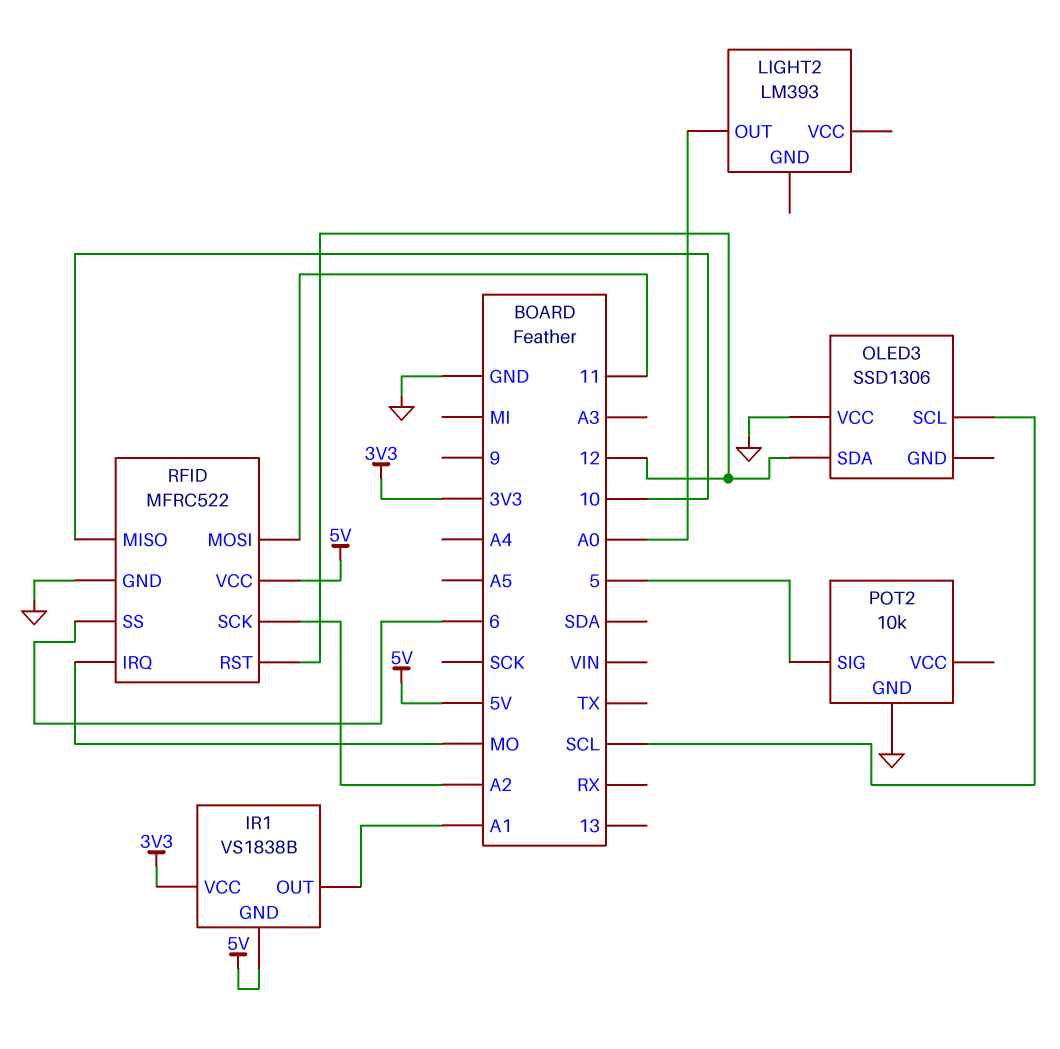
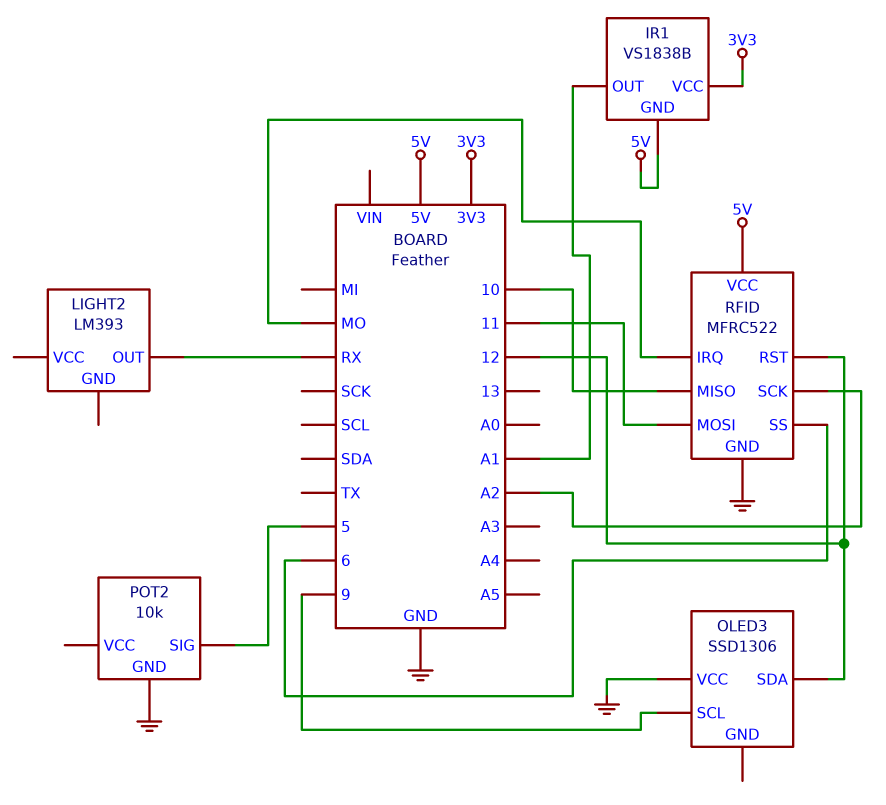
LIGHT2 pin OUT: A0 -> RX
OLED3 pin SCL: SCL -> 9

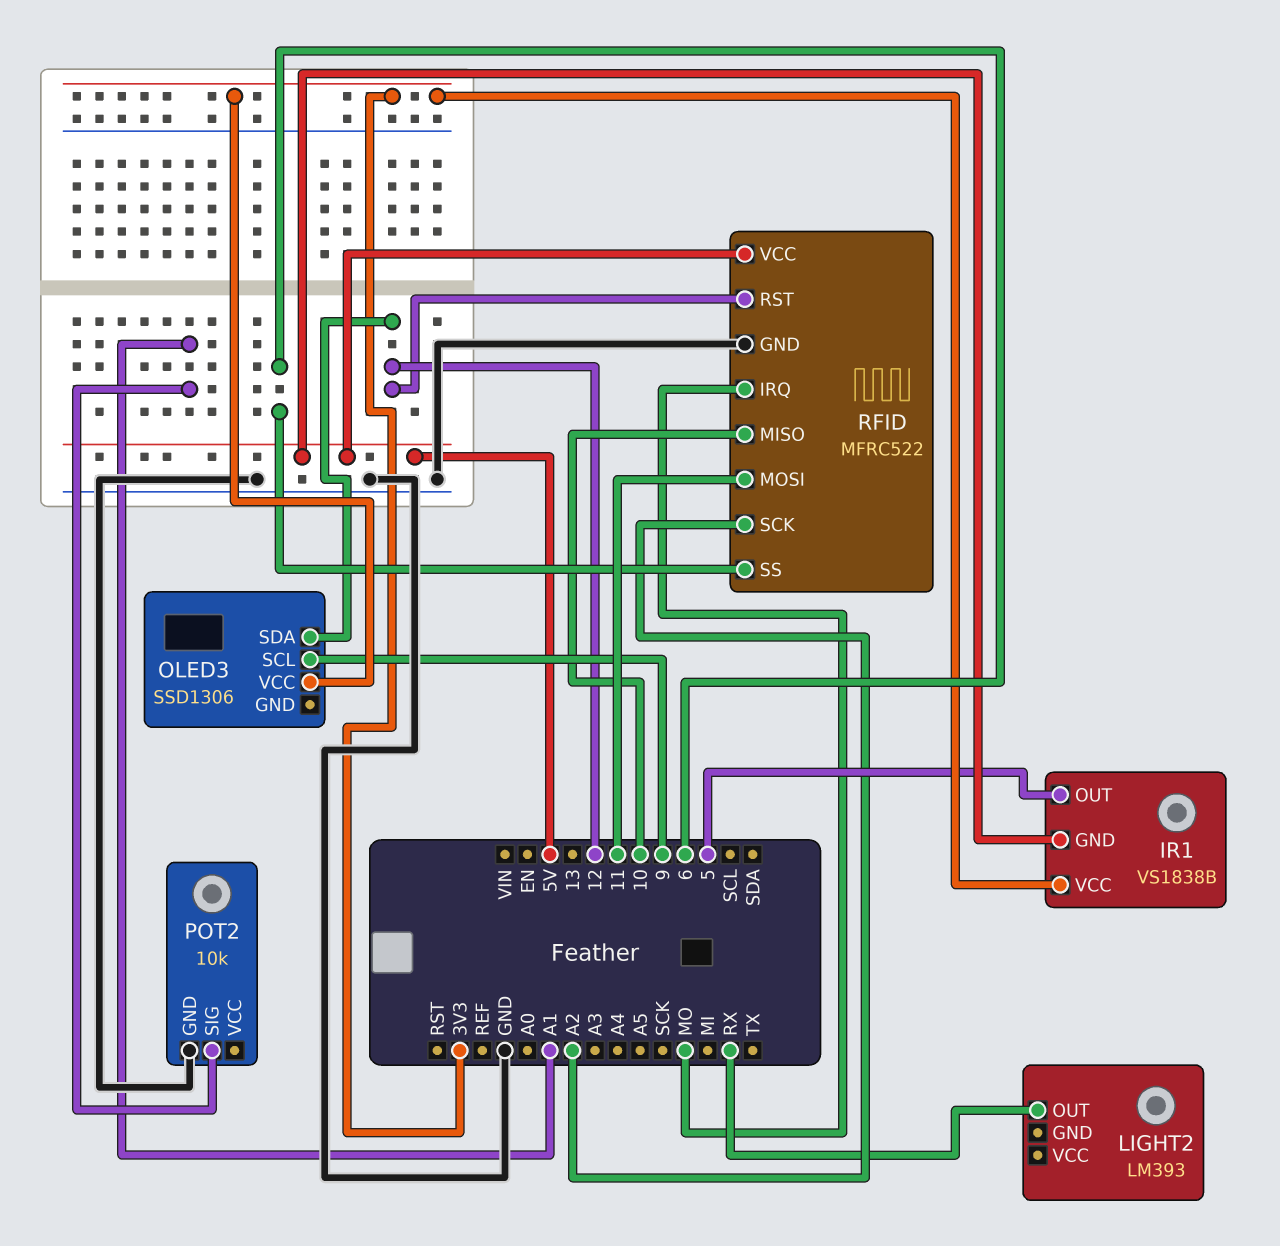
IR1 pin OUT: A1 -> 5
OLED3 pin VCC: GND -> 3V3
POT2 pin SIG: 5 -> A1

